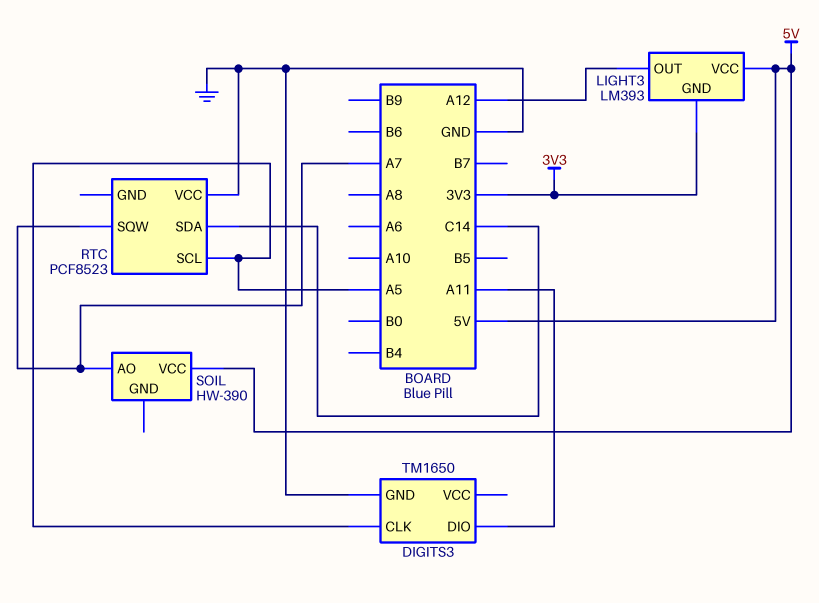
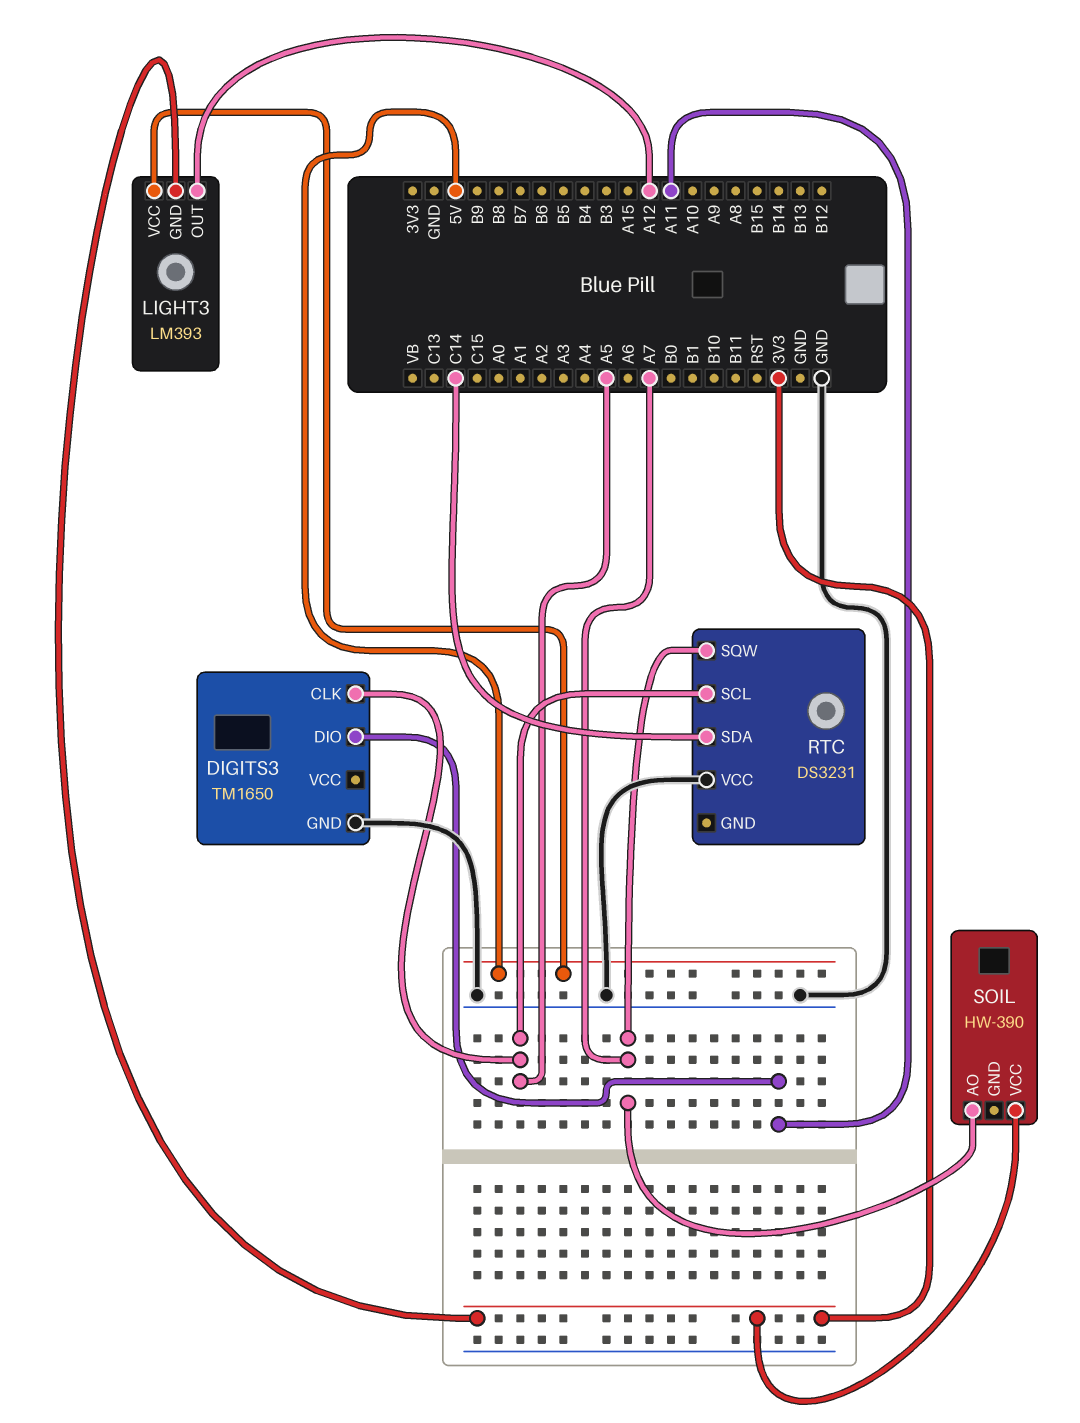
RTC: PCF8523 -> DS3231
SOIL pin VCC: 5V -> 3V3

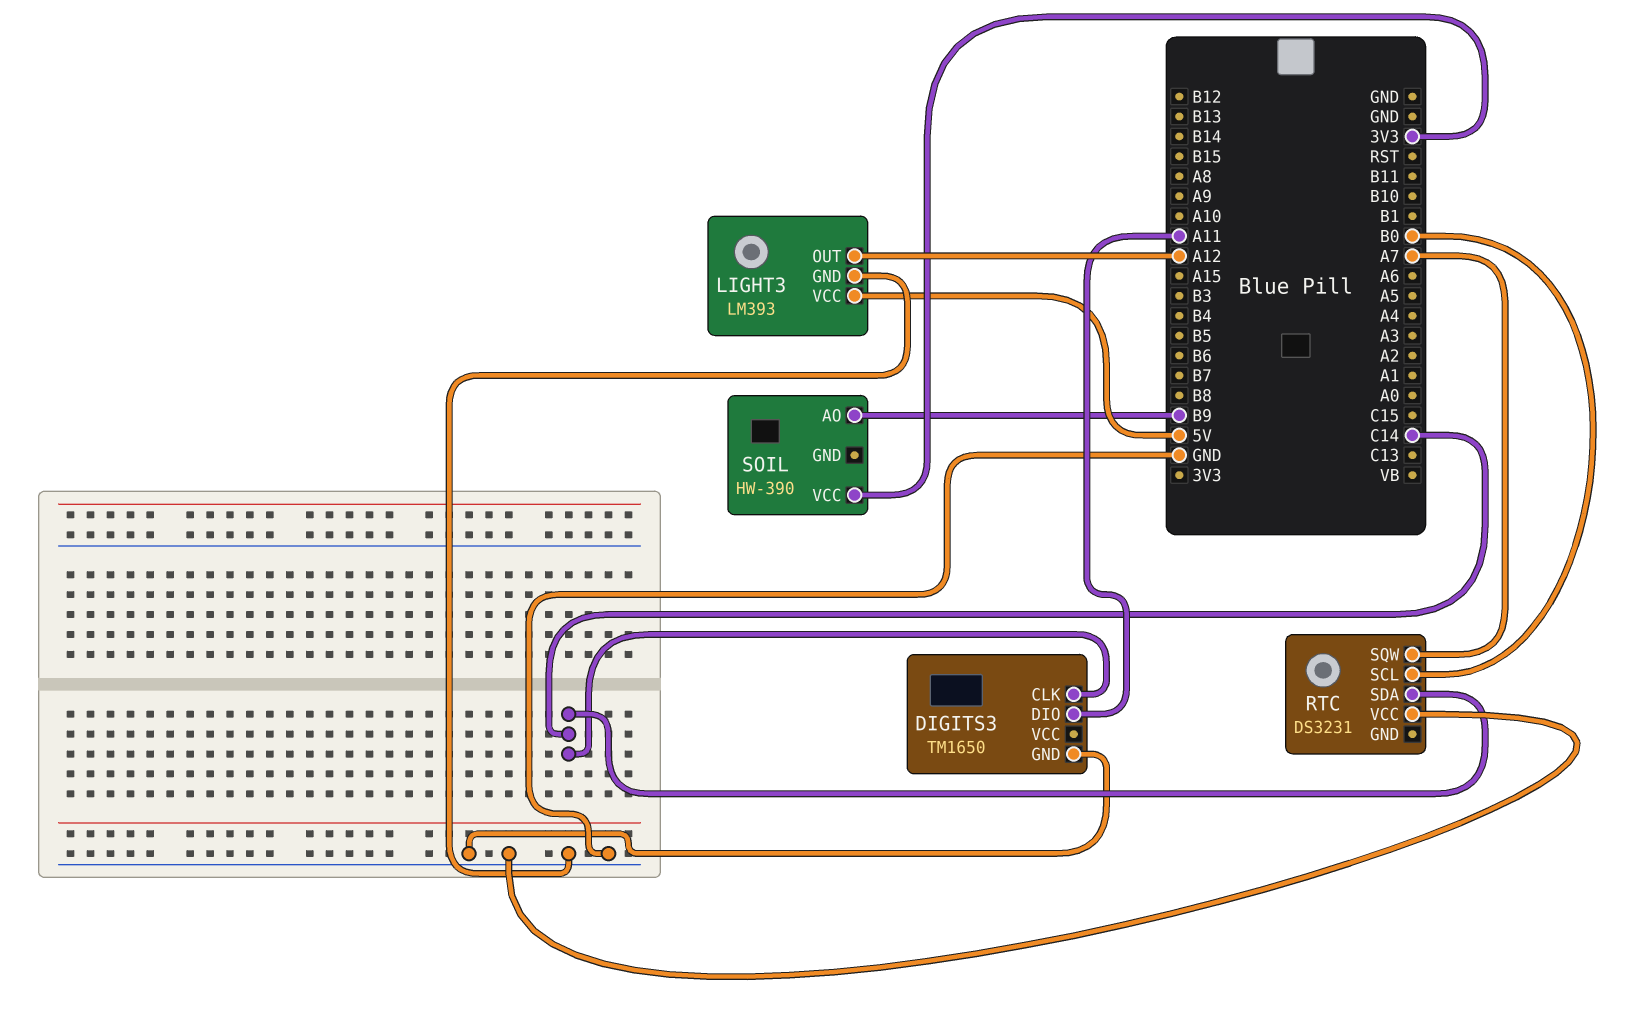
DIGITS3 pin CLK: A5 -> C14
LIGHT3 pin GND: 3V3 -> GND
RTC pin SCL: A5 -> B0
SOIL pin AO: A7 -> B9

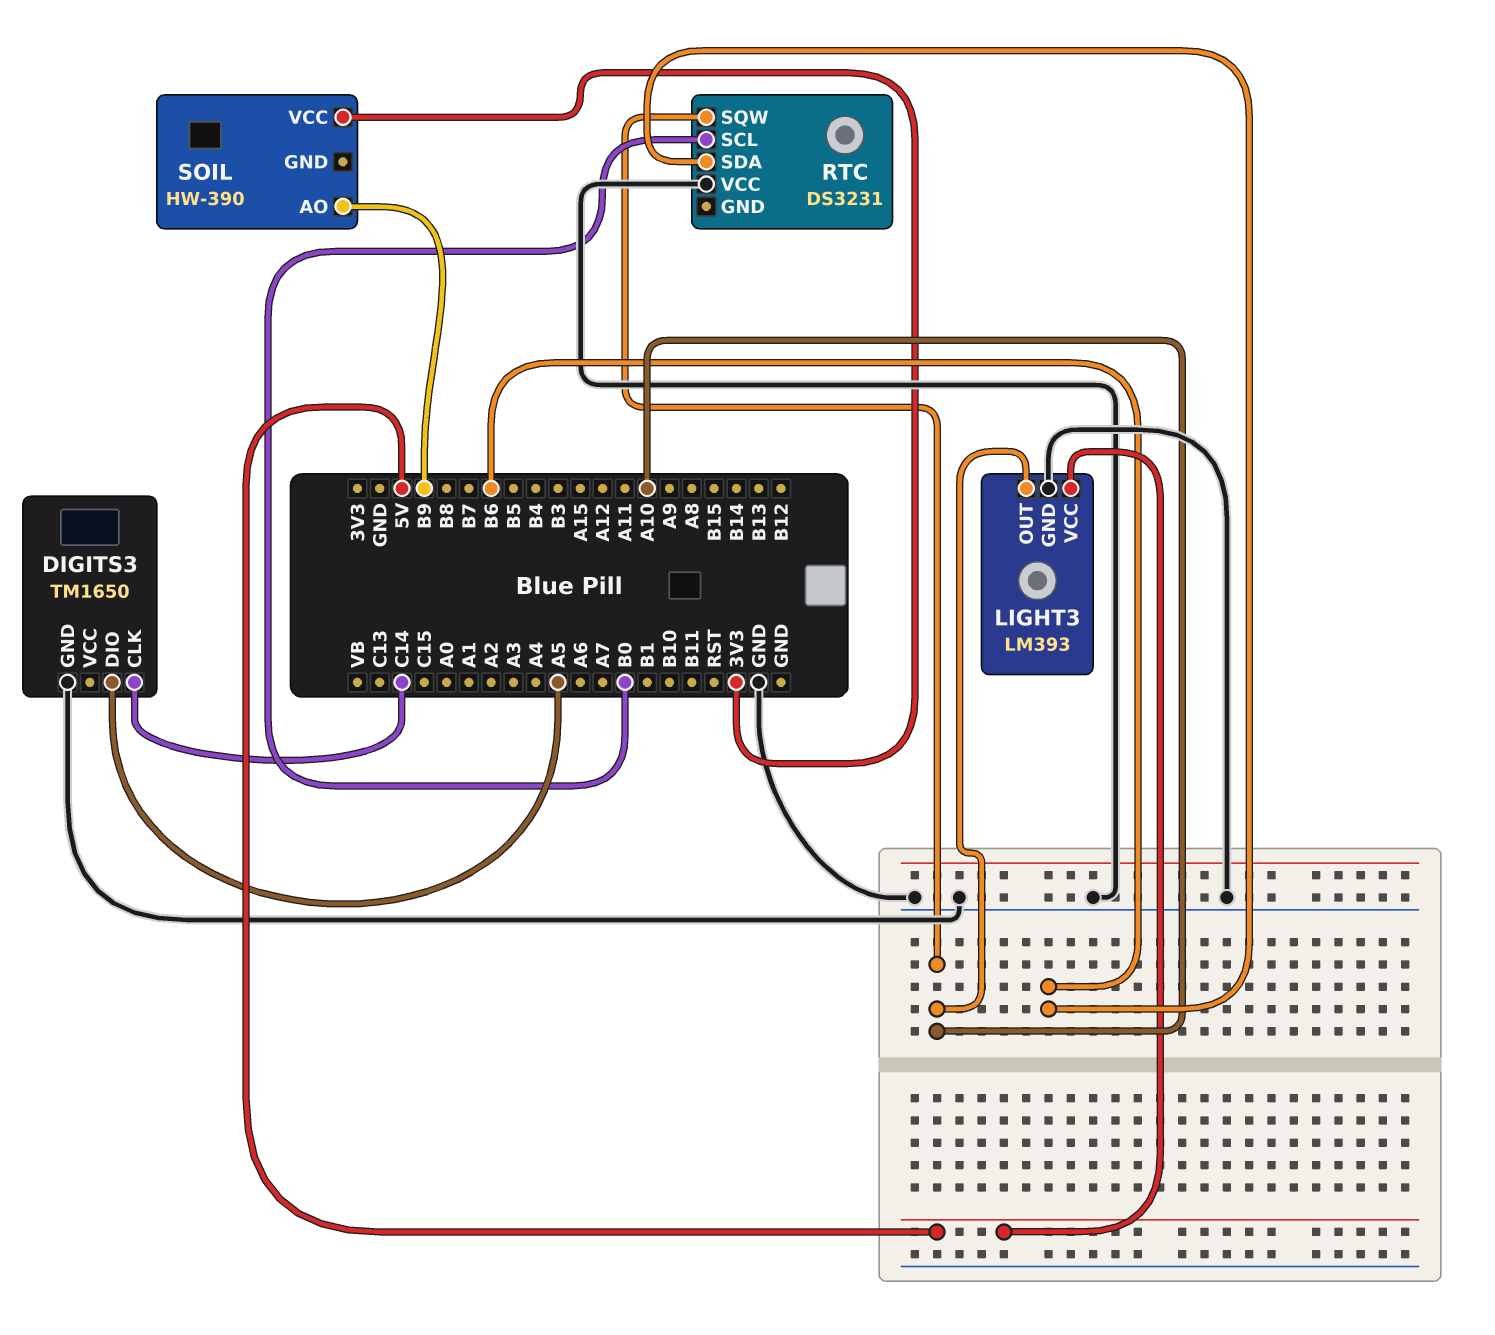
DIGITS3 pin DIO: A11 -> A5
LIGHT3 pin OUT: A12 -> A10
RTC pin SDA: C14 -> B6
RTC pin SQW: A7 -> A10

